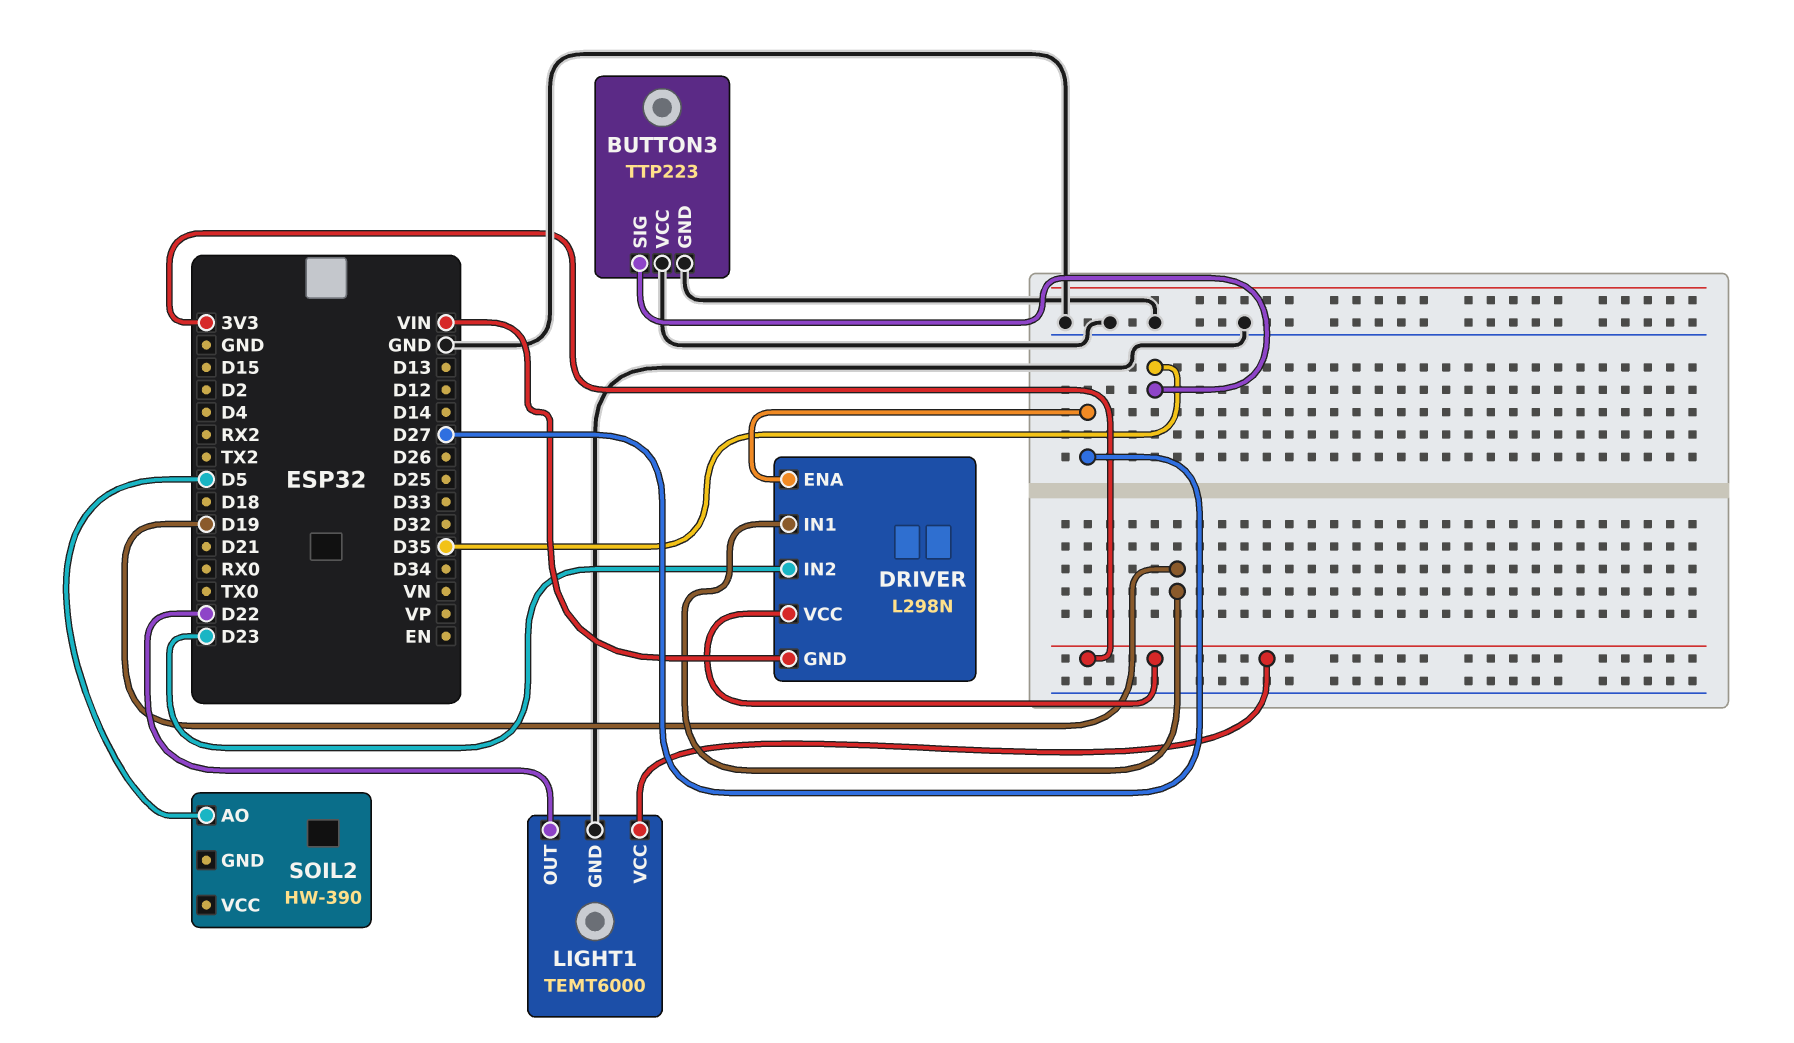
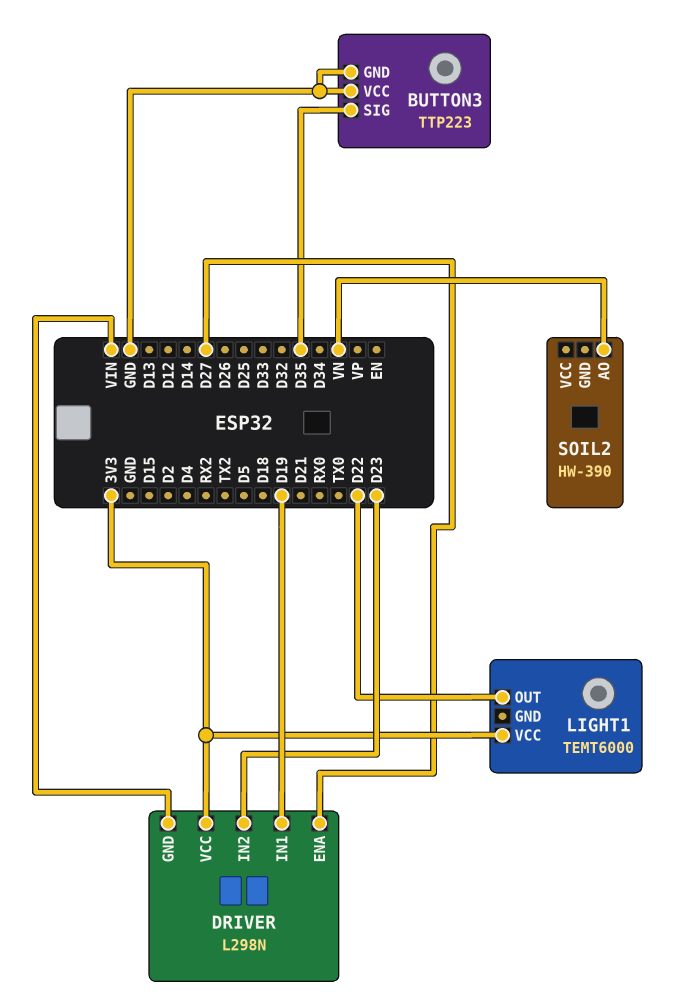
LIGHT1 pin GND: GND -> none
SOIL2 pin AO: D5 -> VN

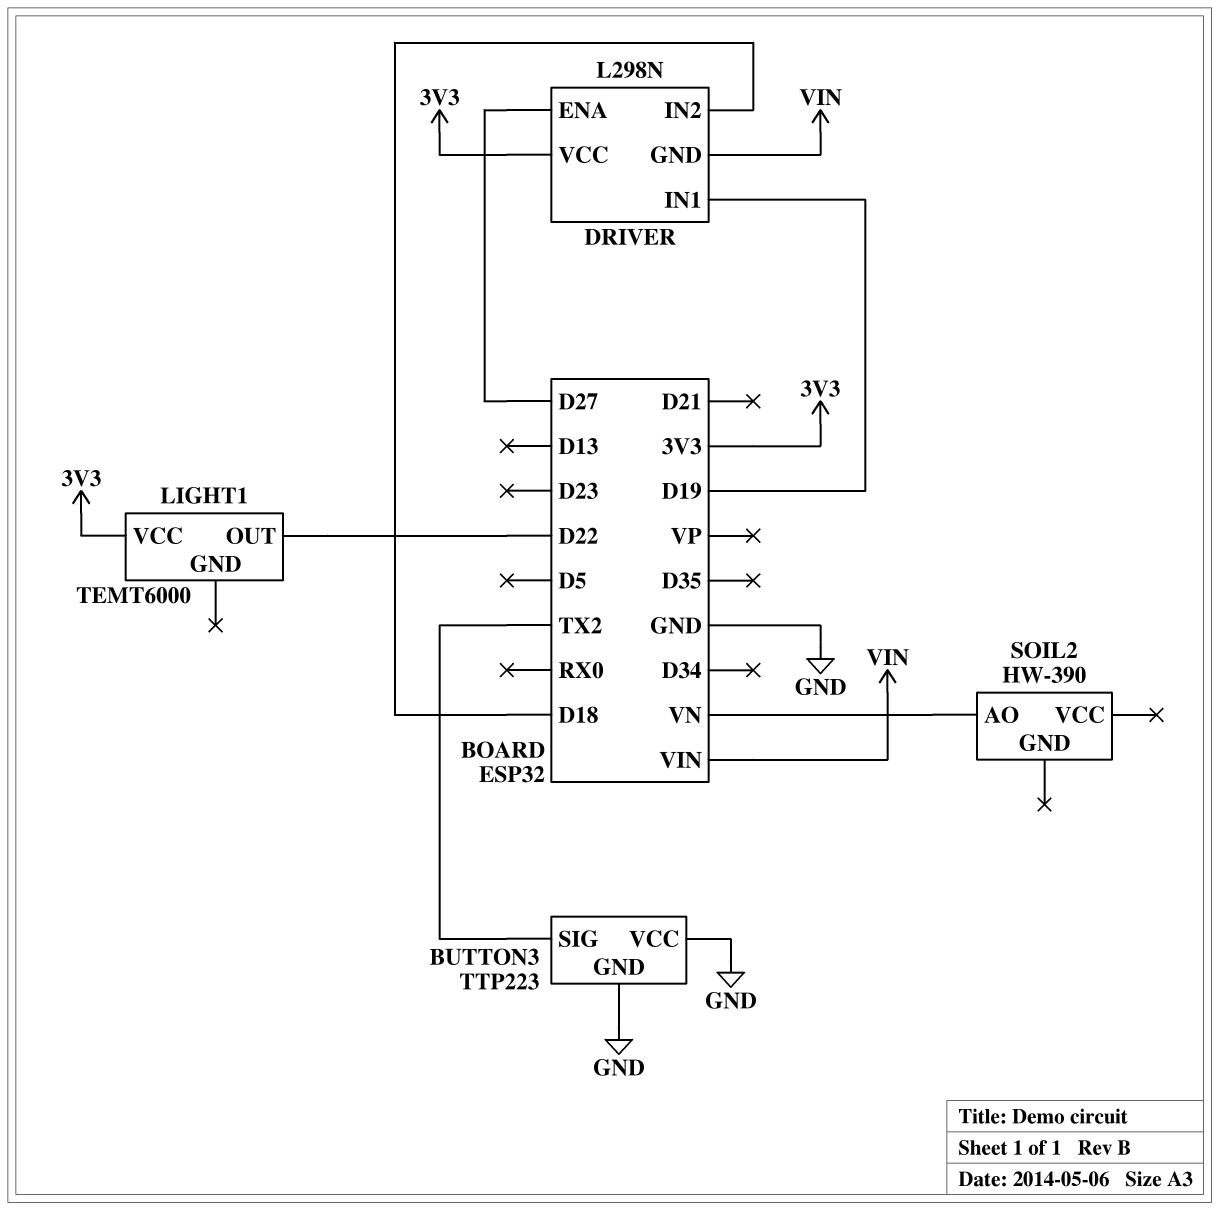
BUTTON3 pin SIG: D35 -> TX2
DRIVER pin IN2: D23 -> D18

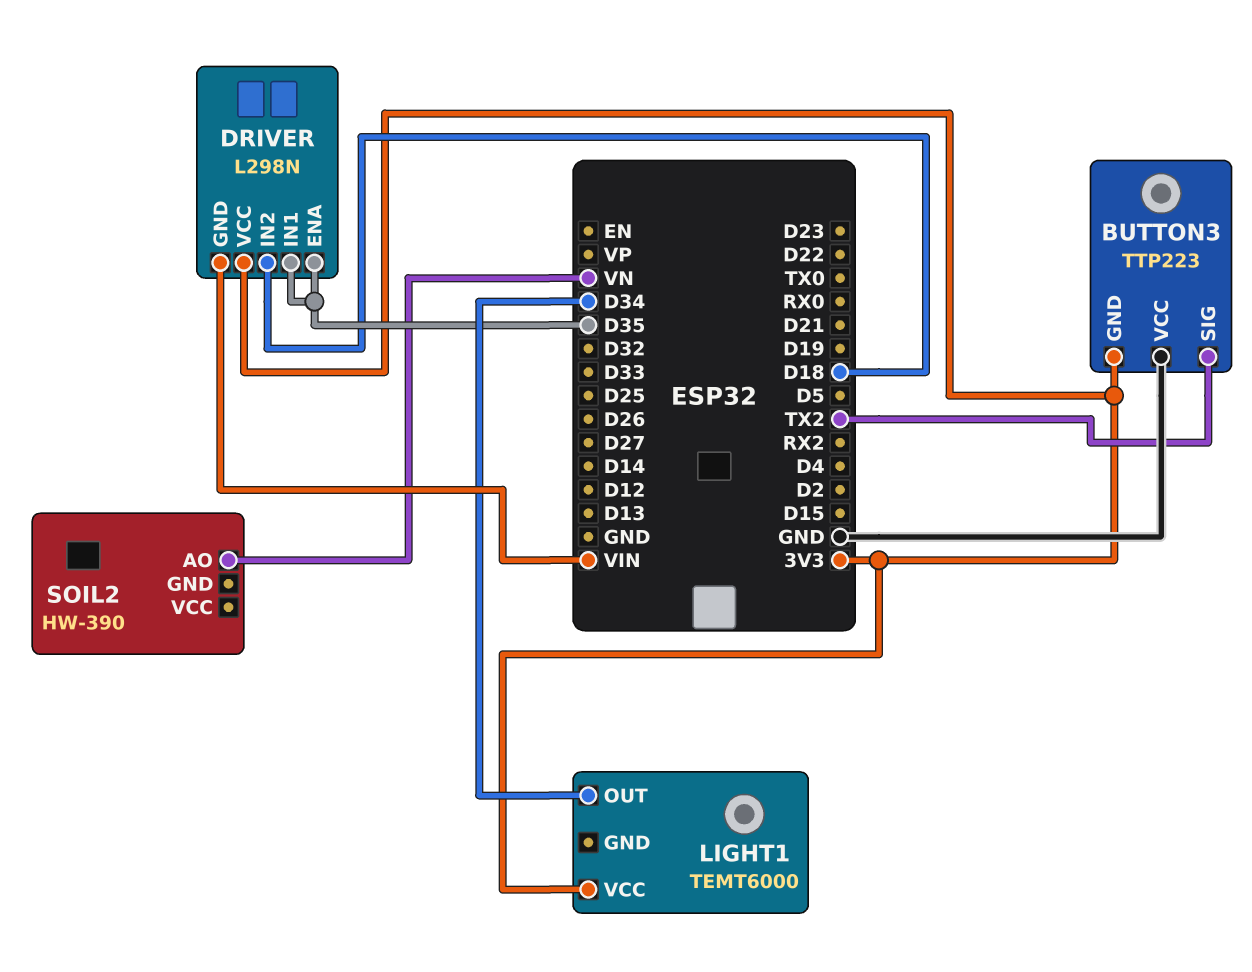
BUTTON3 pin GND: GND -> 3V3
DRIVER pin ENA: D27 -> D35
DRIVER pin IN1: D19 -> D35
LIGHT1 pin OUT: D22 -> D34

